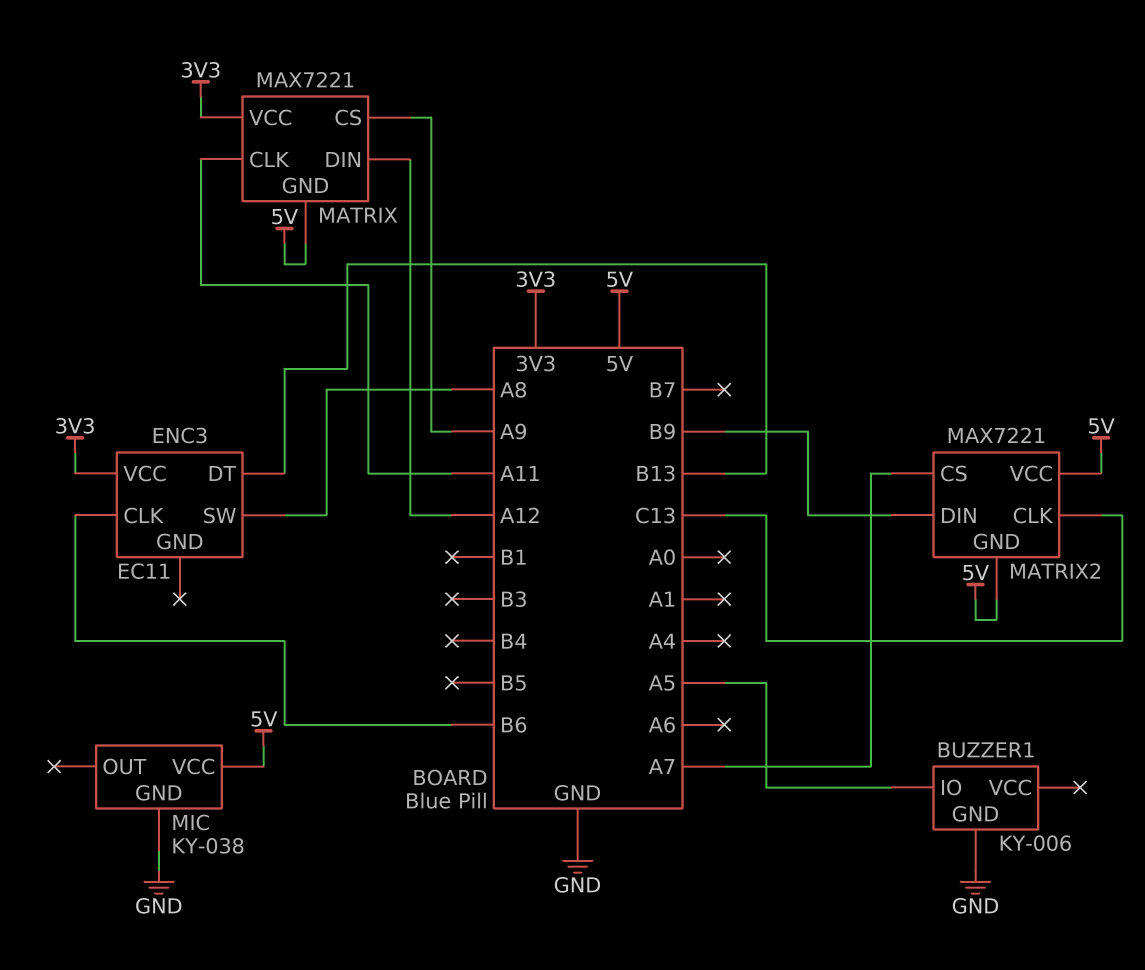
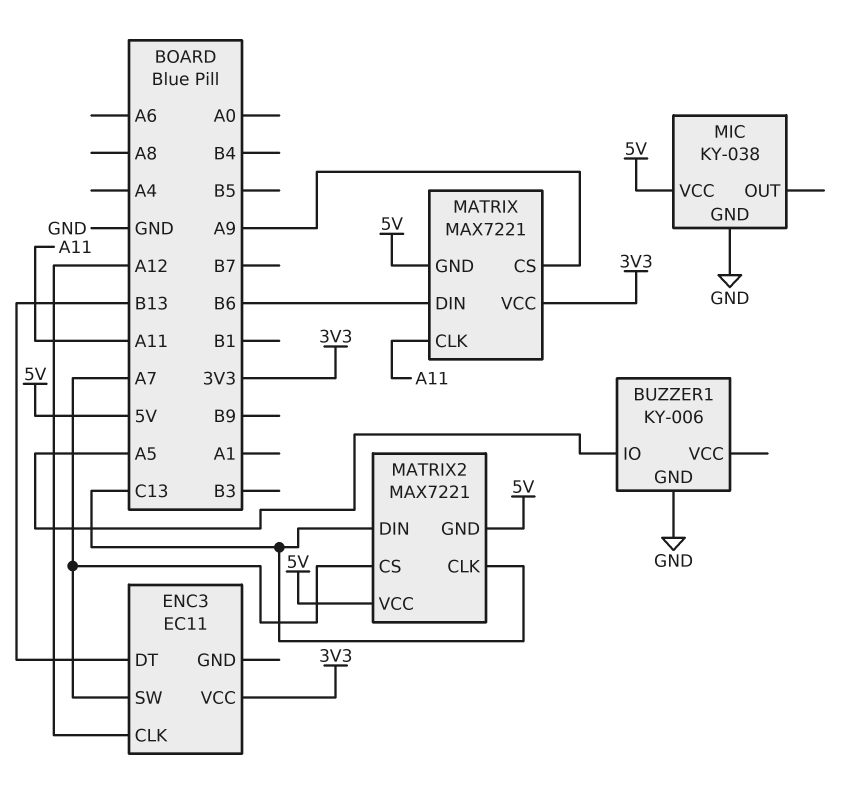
ENC3 pin CLK: B6 -> A12
ENC3 pin SW: A8 -> A7
MATRIX pin DIN: A12 -> B6
MATRIX2 pin DIN: B9 -> C13

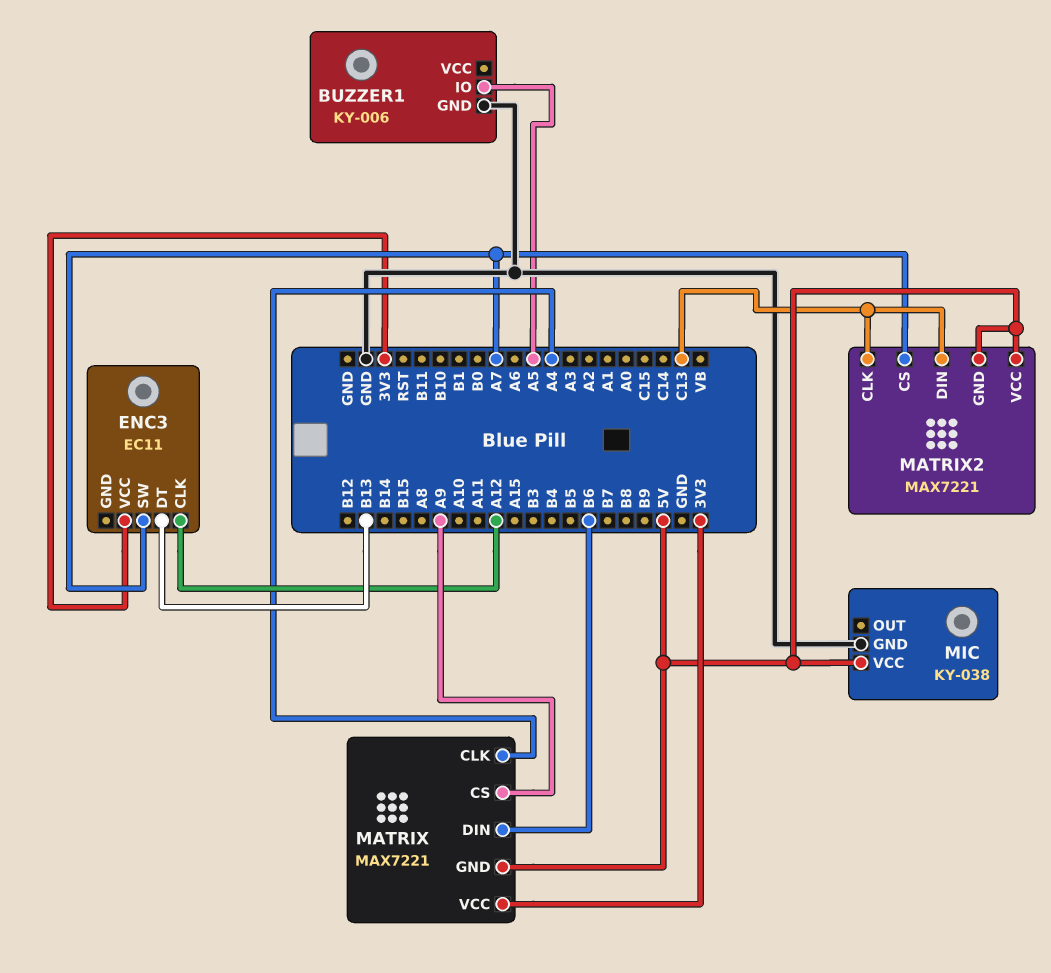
MATRIX pin CLK: A11 -> A4

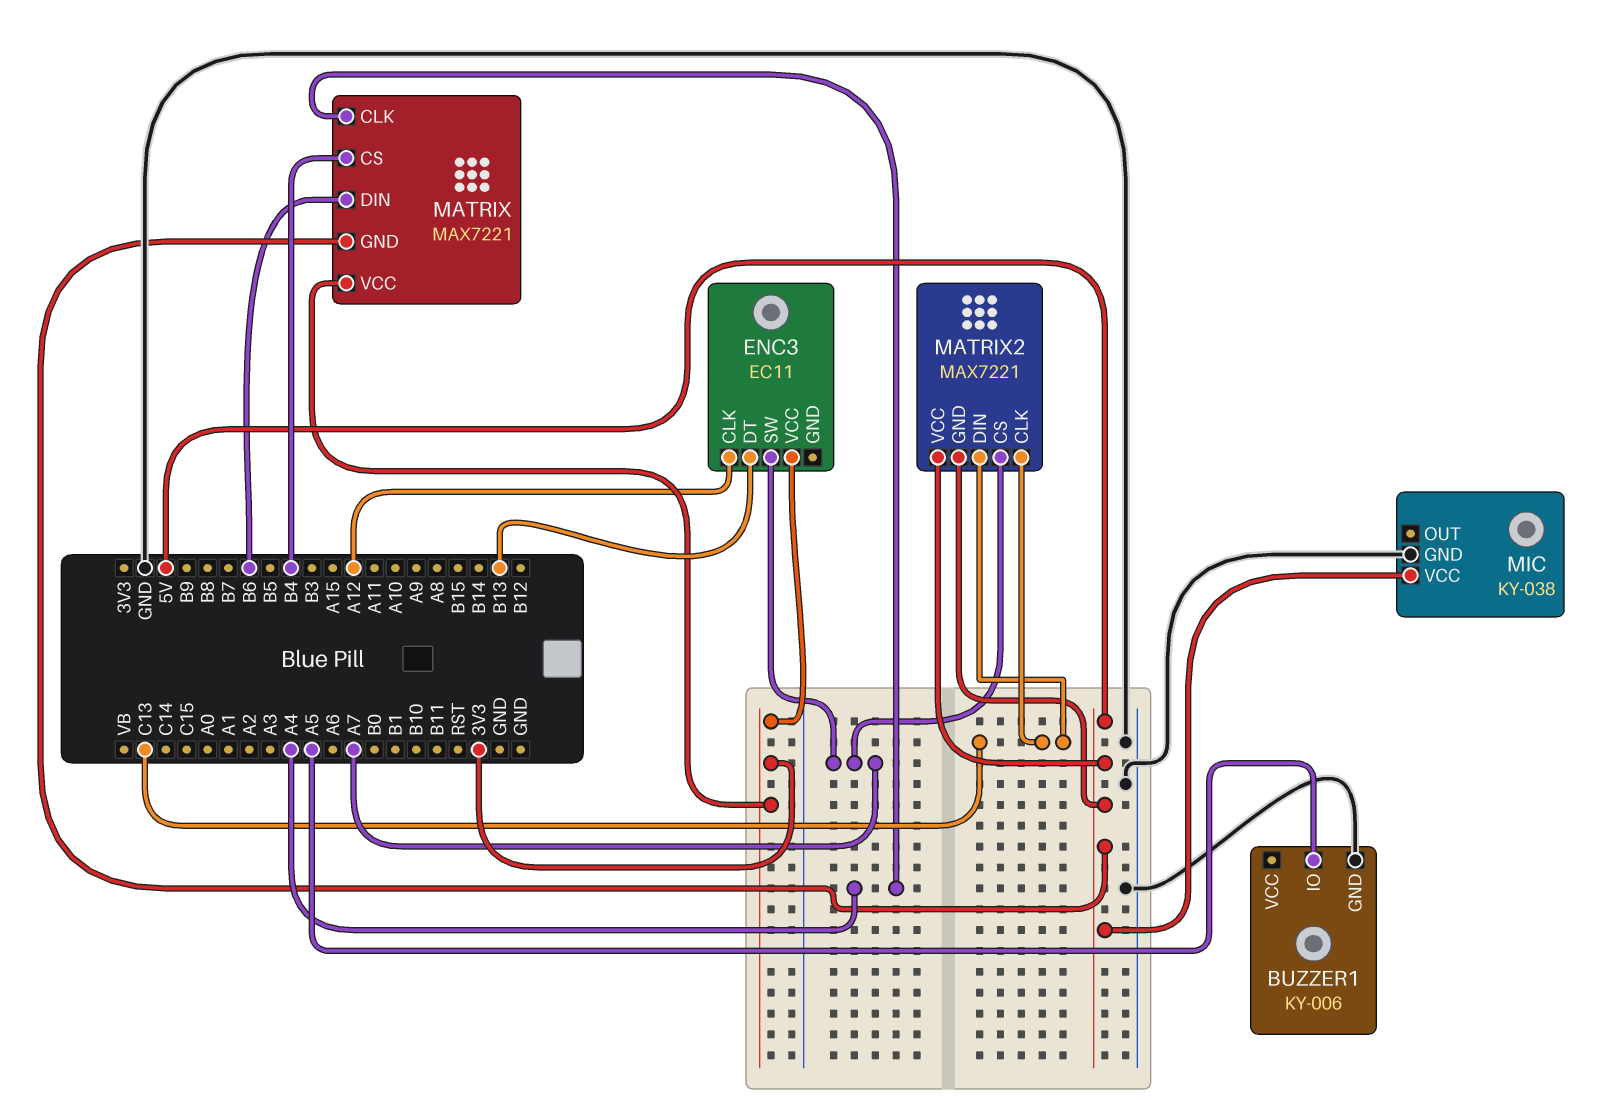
MATRIX pin CS: A9 -> B4

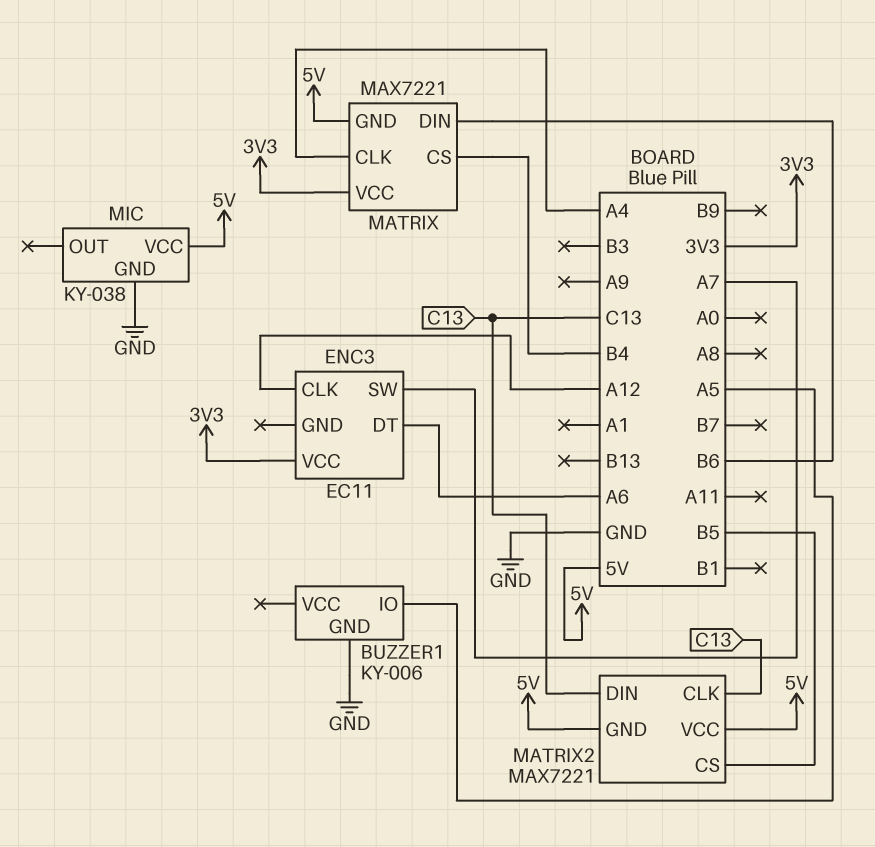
ENC3 pin DT: B13 -> A6
MATRIX2 pin CS: A7 -> B5

